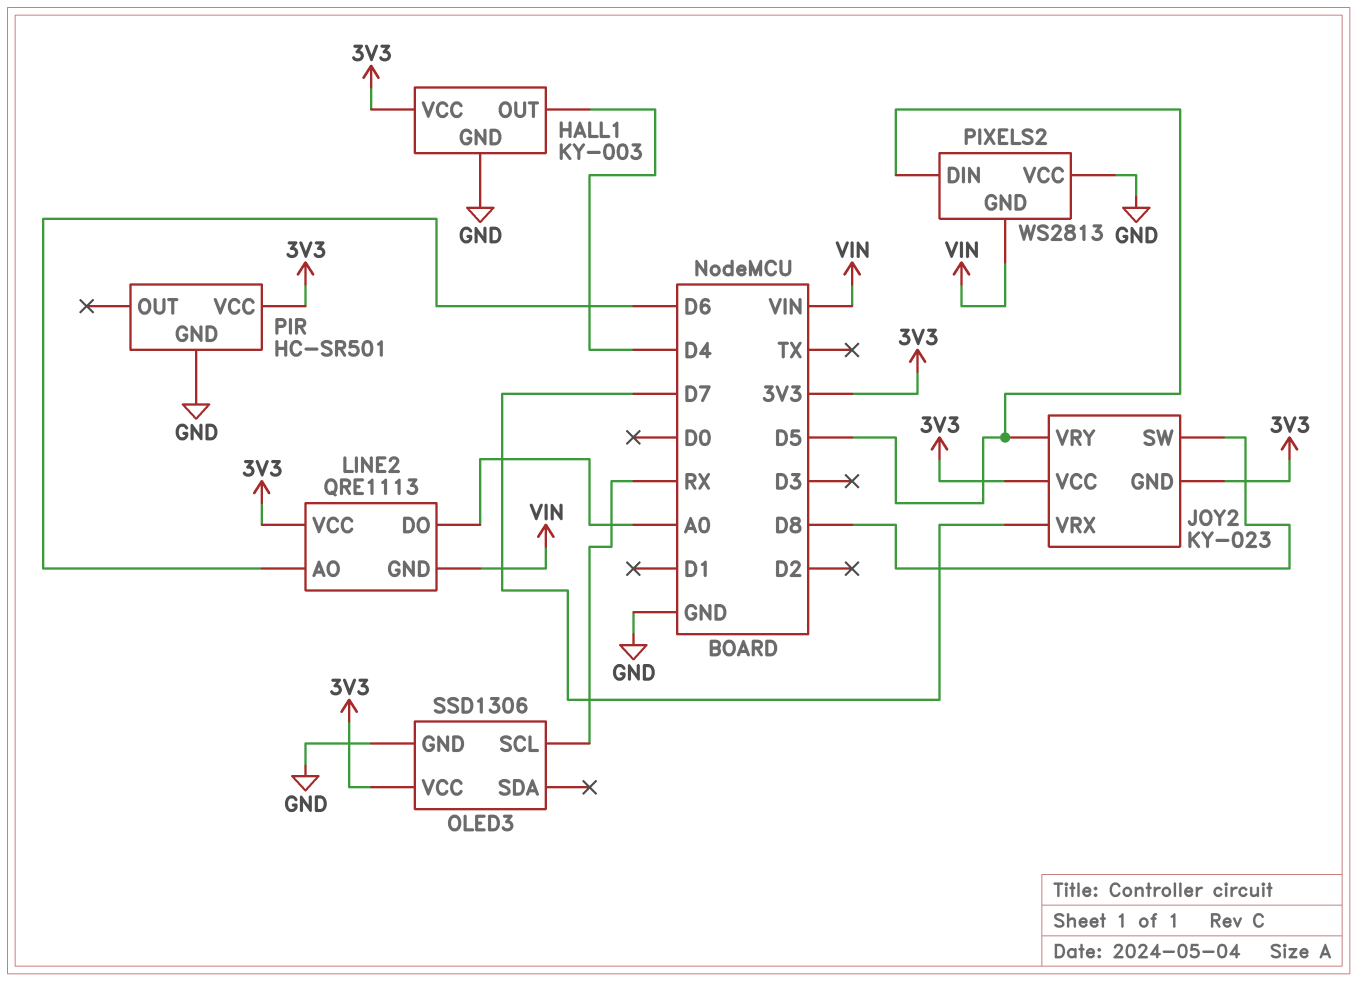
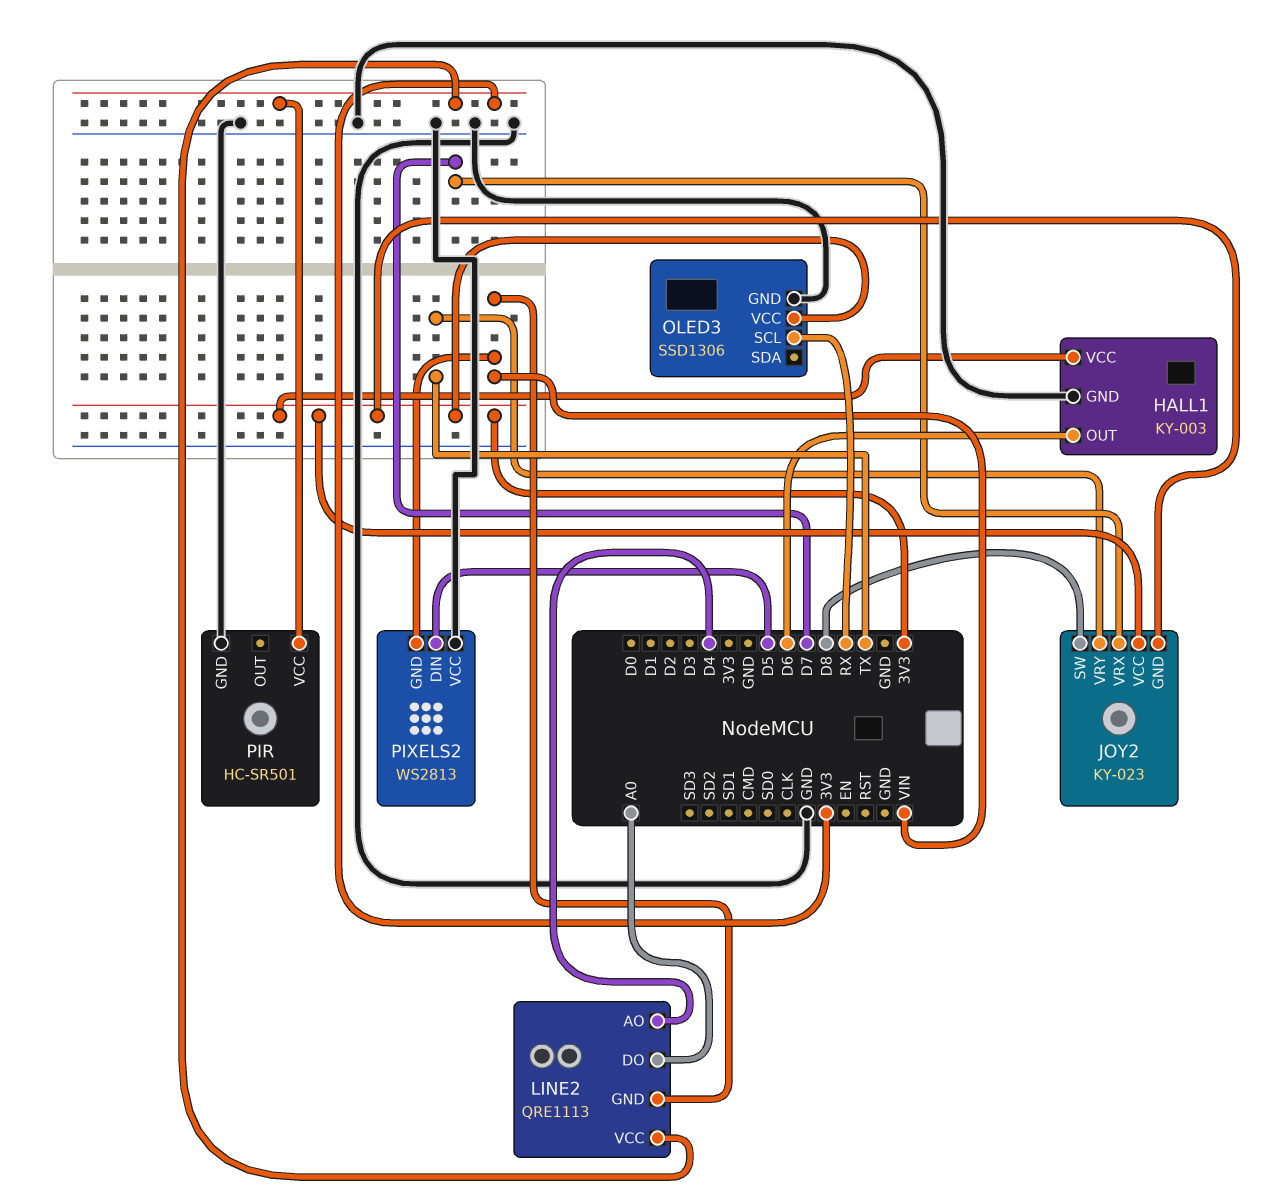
HALL1 pin OUT: D4 -> D6
JOY2 pin VRY: D5 -> TX
LINE2 pin AO: D6 -> D4

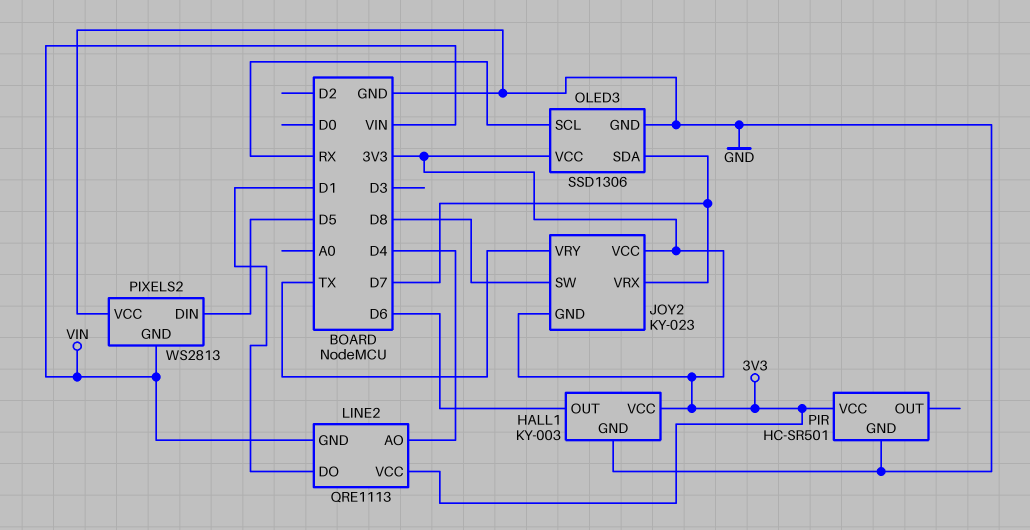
LINE2 pin DO: A0 -> D1
OLED3 pin SDA: none -> D7

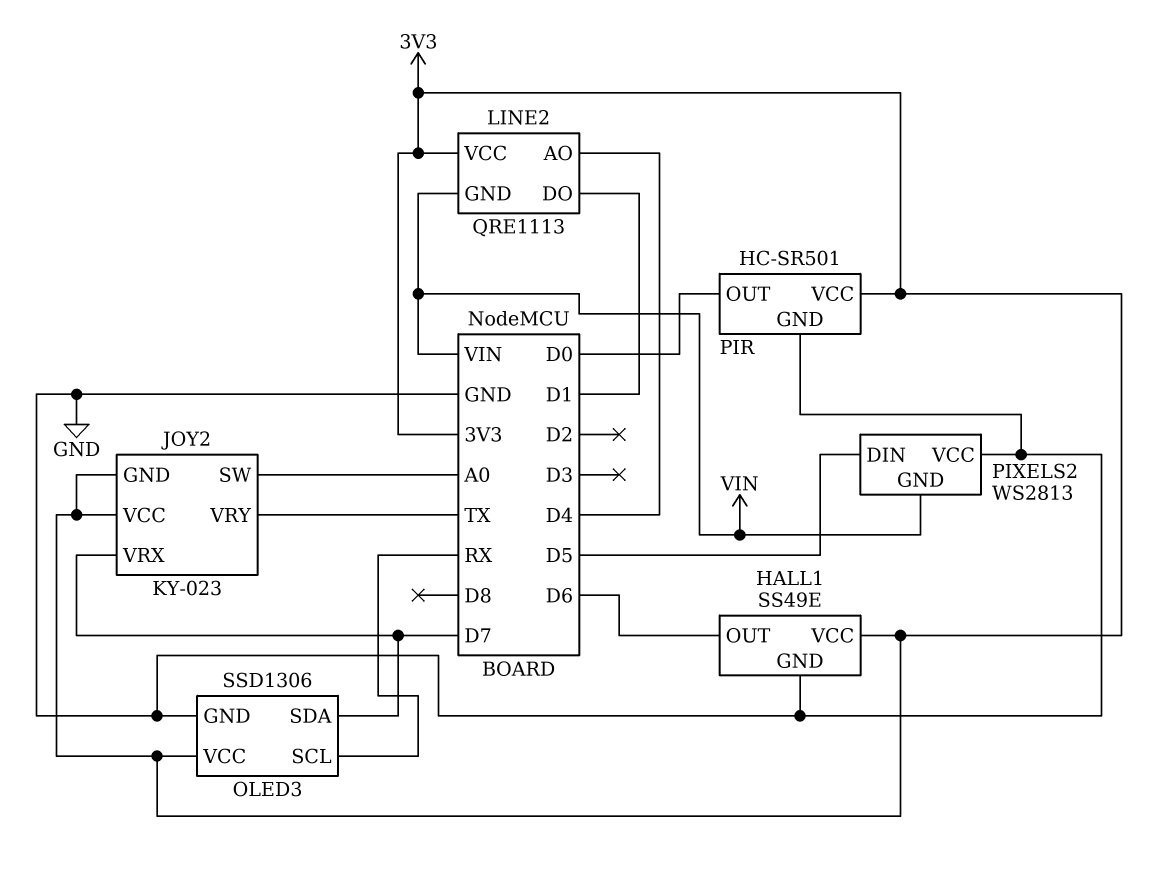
HALL1: KY-003 -> SS49E
JOY2 pin SW: D8 -> A0
PIR pin OUT: none -> D0

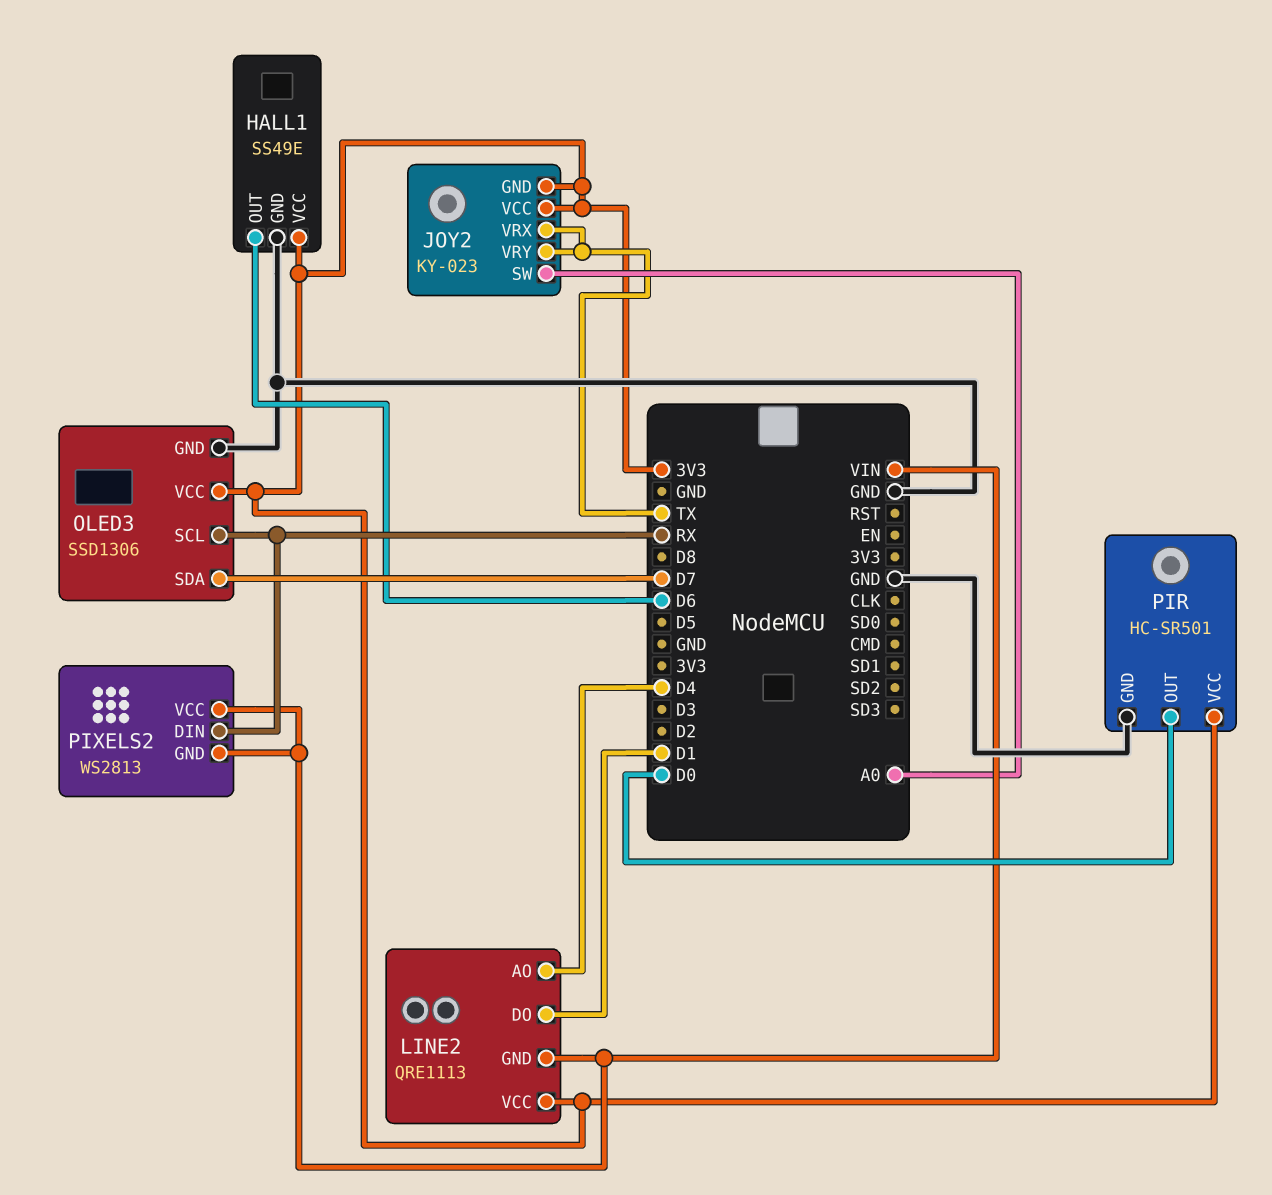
JOY2 pin VRX: D7 -> TX
PIXELS2 pin DIN: D5 -> RX
PIXELS2 pin VCC: GND -> VIN

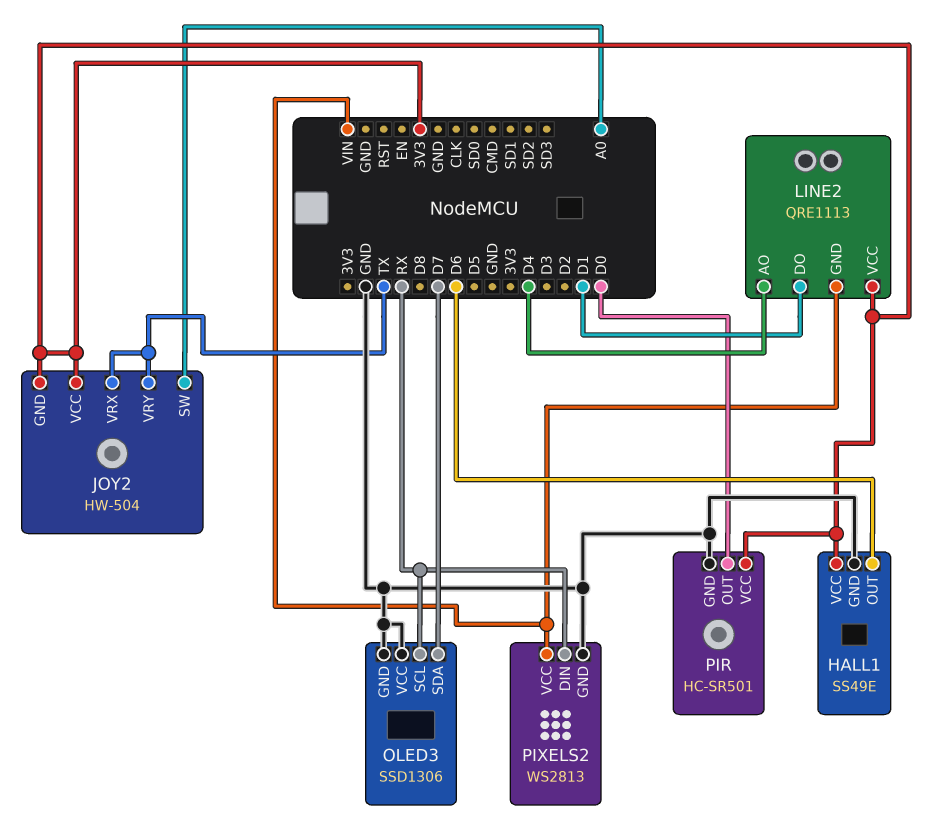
JOY2: KY-023 -> HW-504
OLED3 pin VCC: 3V3 -> GND
PIXELS2 pin GND: VIN -> GND

